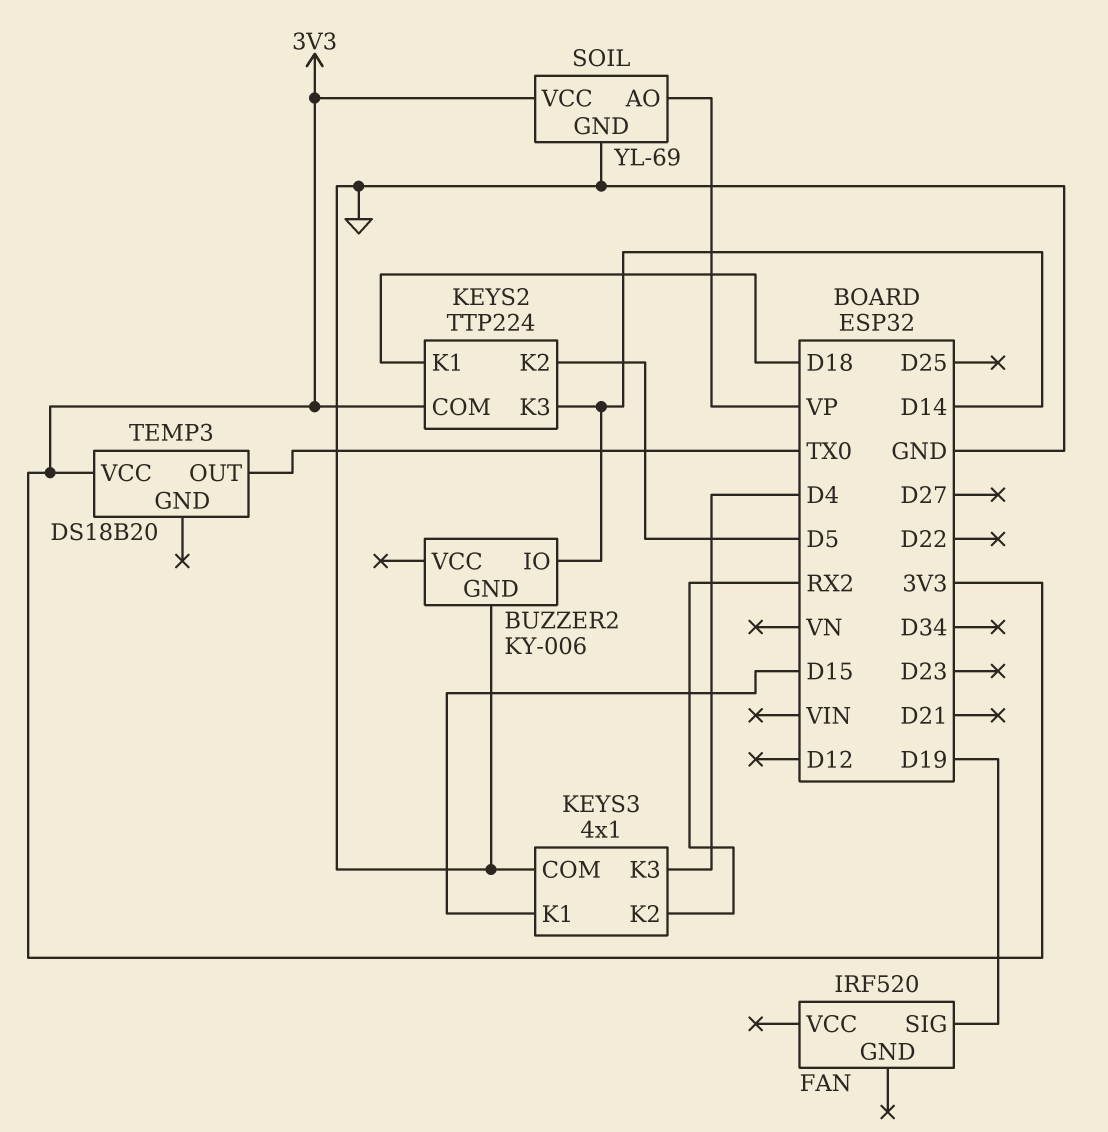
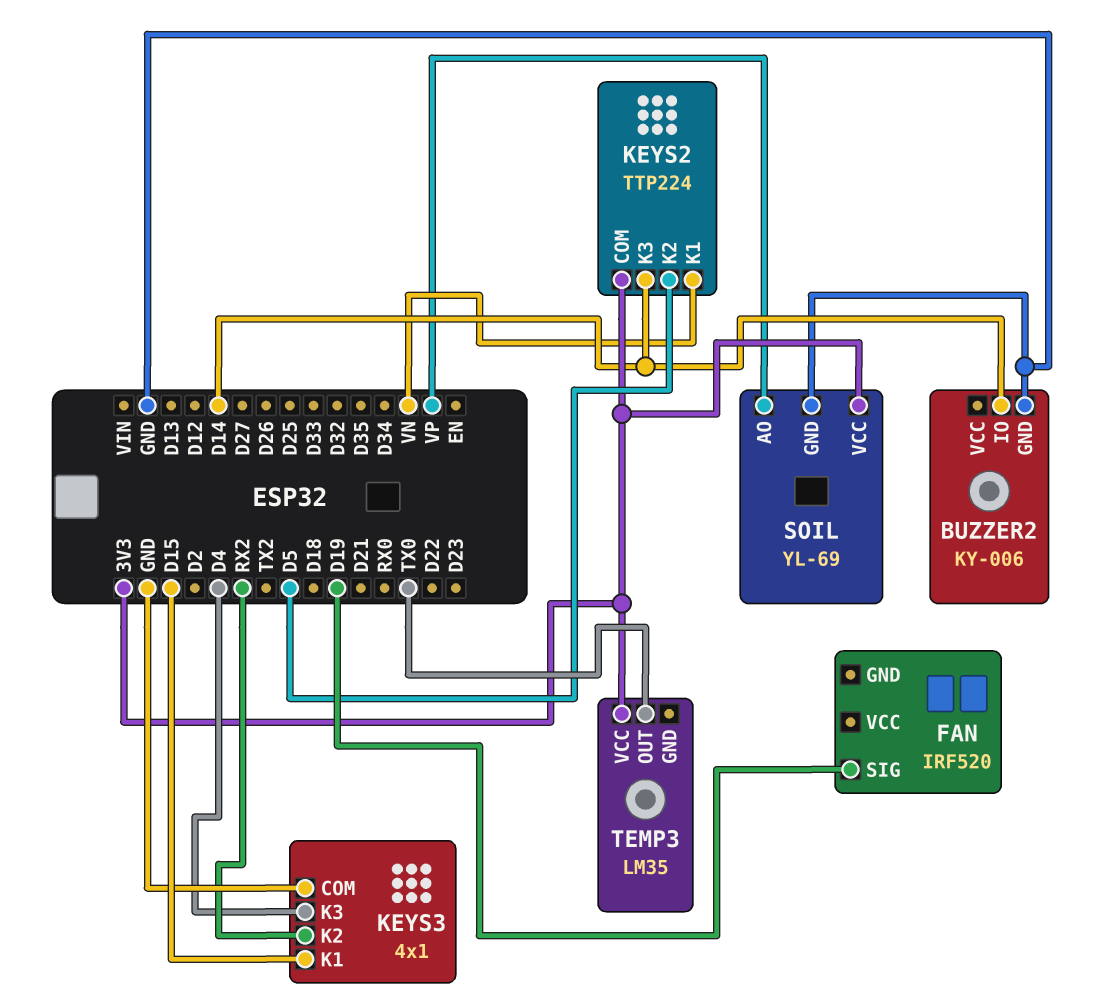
KEYS2 pin K1: D18 -> VN
TEMP3: DS18B20 -> LM35

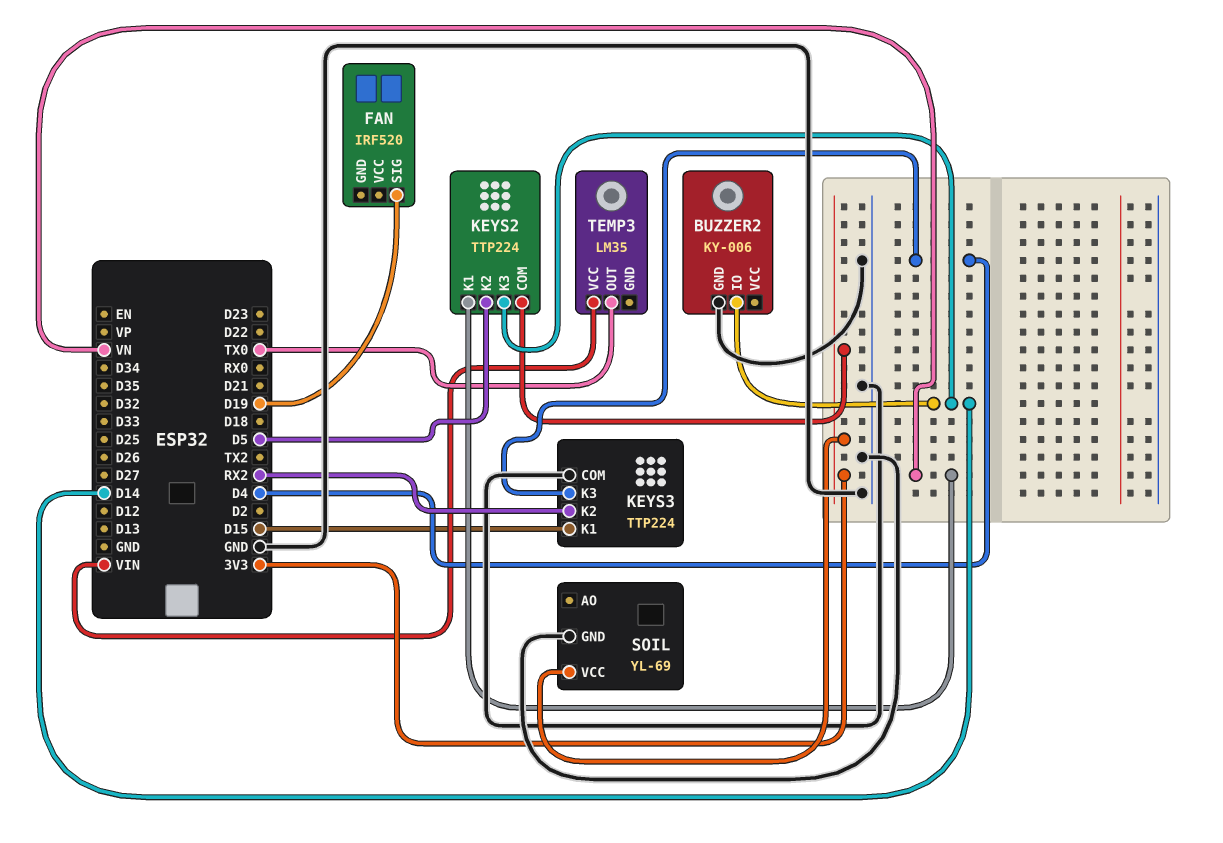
KEYS3: 4x1 -> TTP224
SOIL pin AO: VP -> none
TEMP3 pin VCC: 3V3 -> VIN

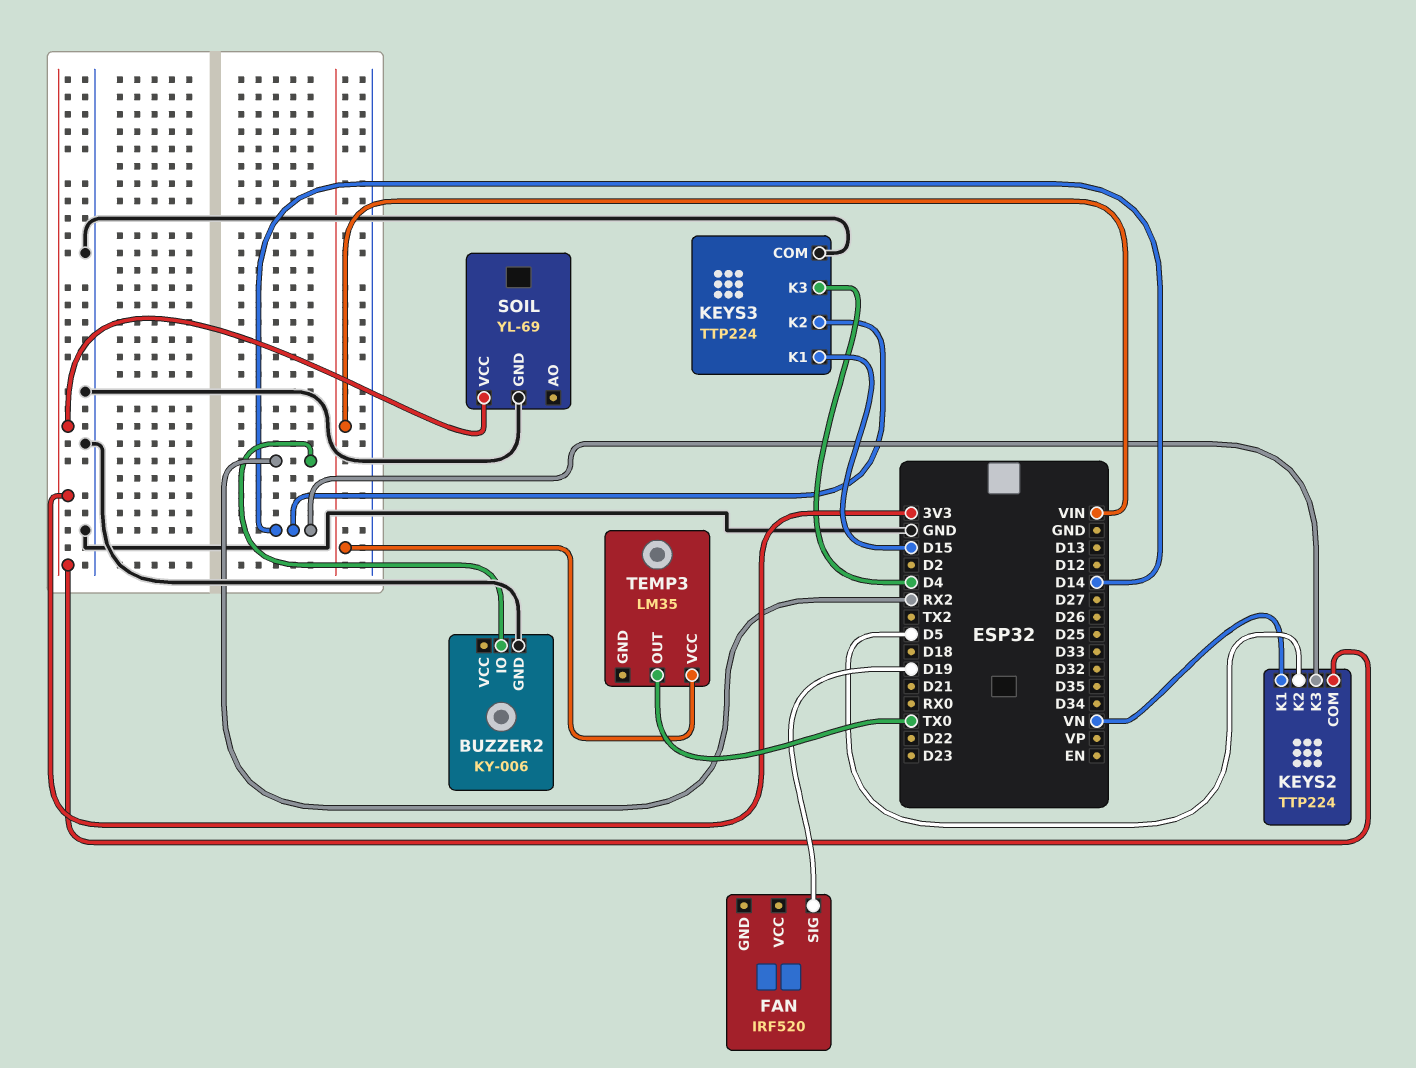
BUZZER2 pin IO: D14 -> RX2
KEYS3 pin K2: RX2 -> D14

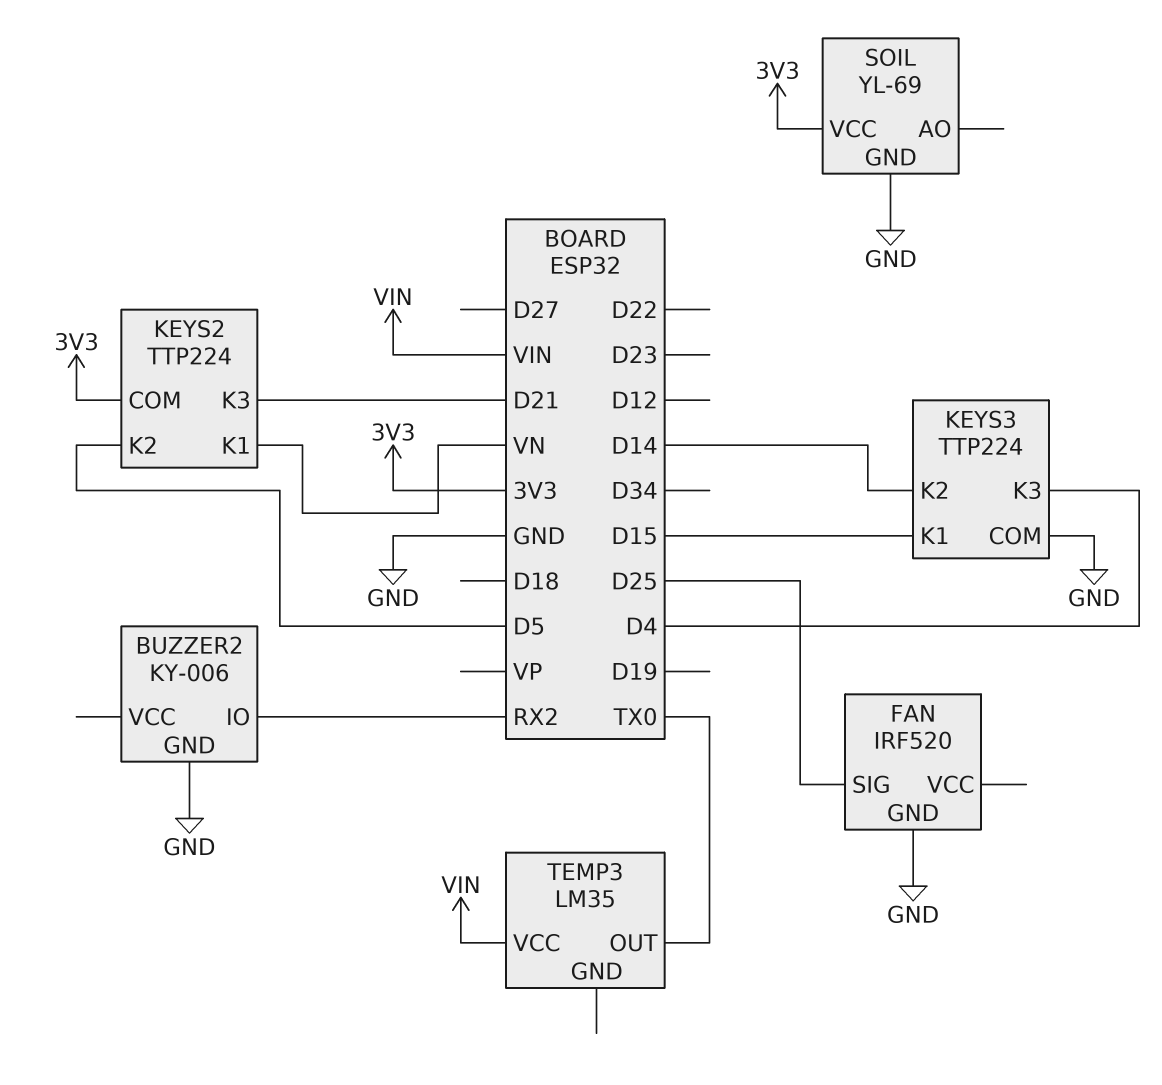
FAN pin GND: none -> GND
FAN pin SIG: D19 -> D25
KEYS2 pin K3: D14 -> D21

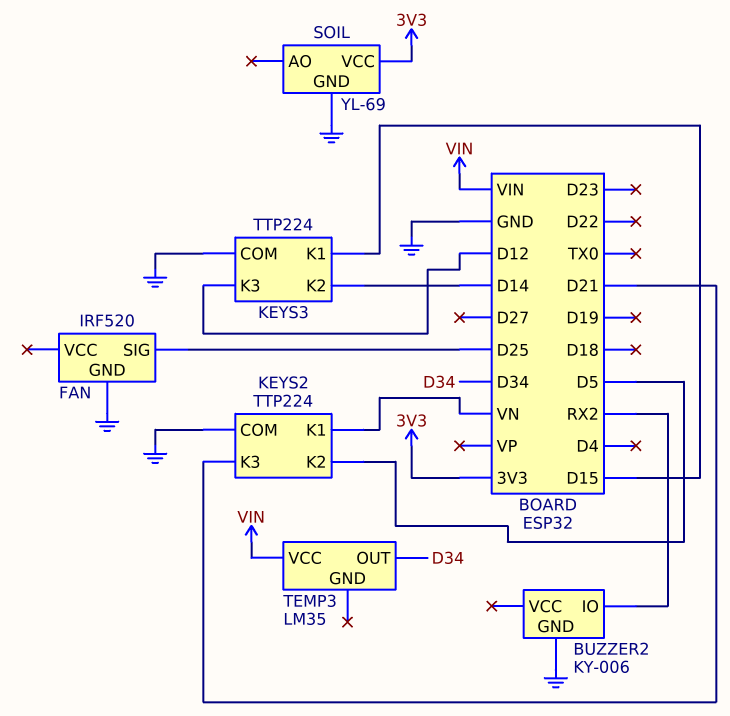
KEYS2 pin COM: 3V3 -> GND
KEYS3 pin K3: D4 -> D12
TEMP3 pin OUT: TX0 -> D34

